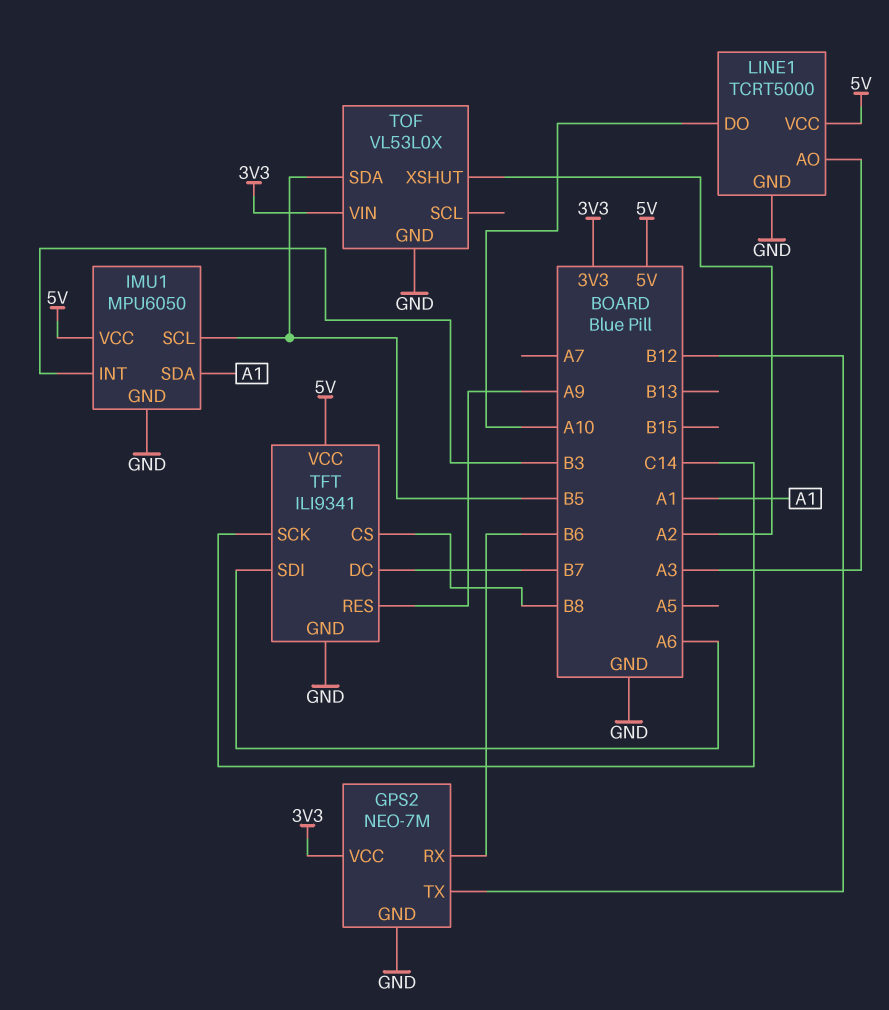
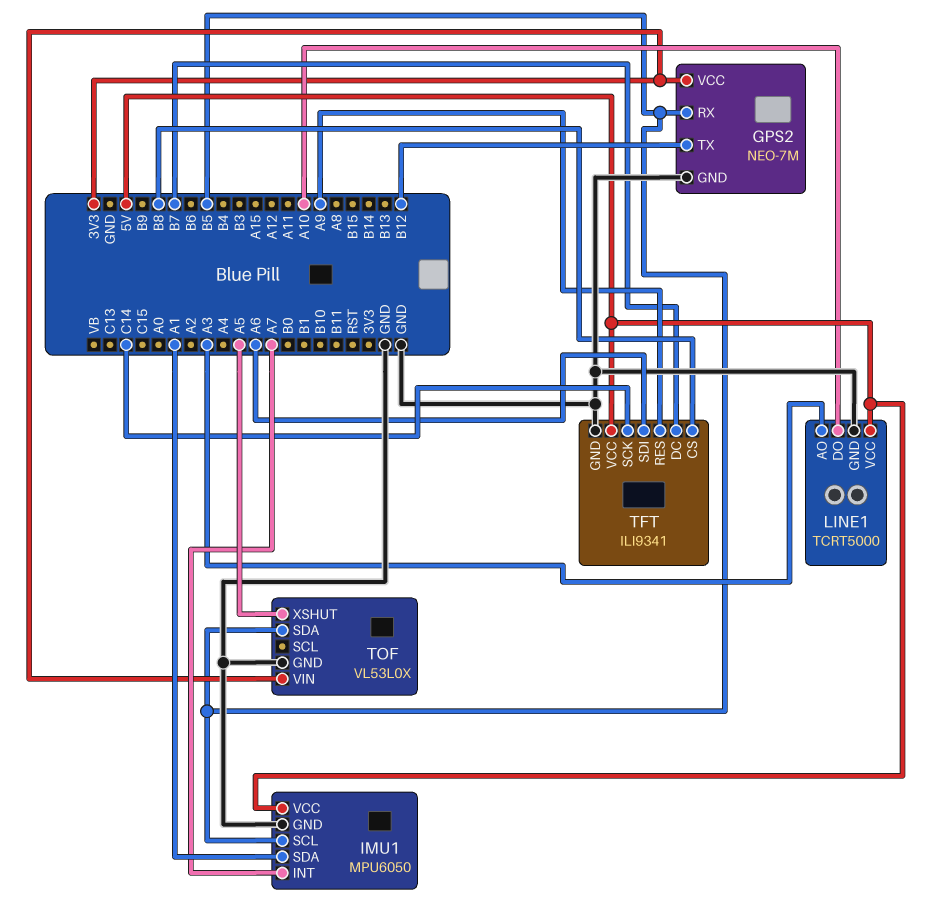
GPS2 pin RX: B6 -> B5
IMU1 pin INT: B3 -> A7
TOF pin XSHUT: A2 -> A5

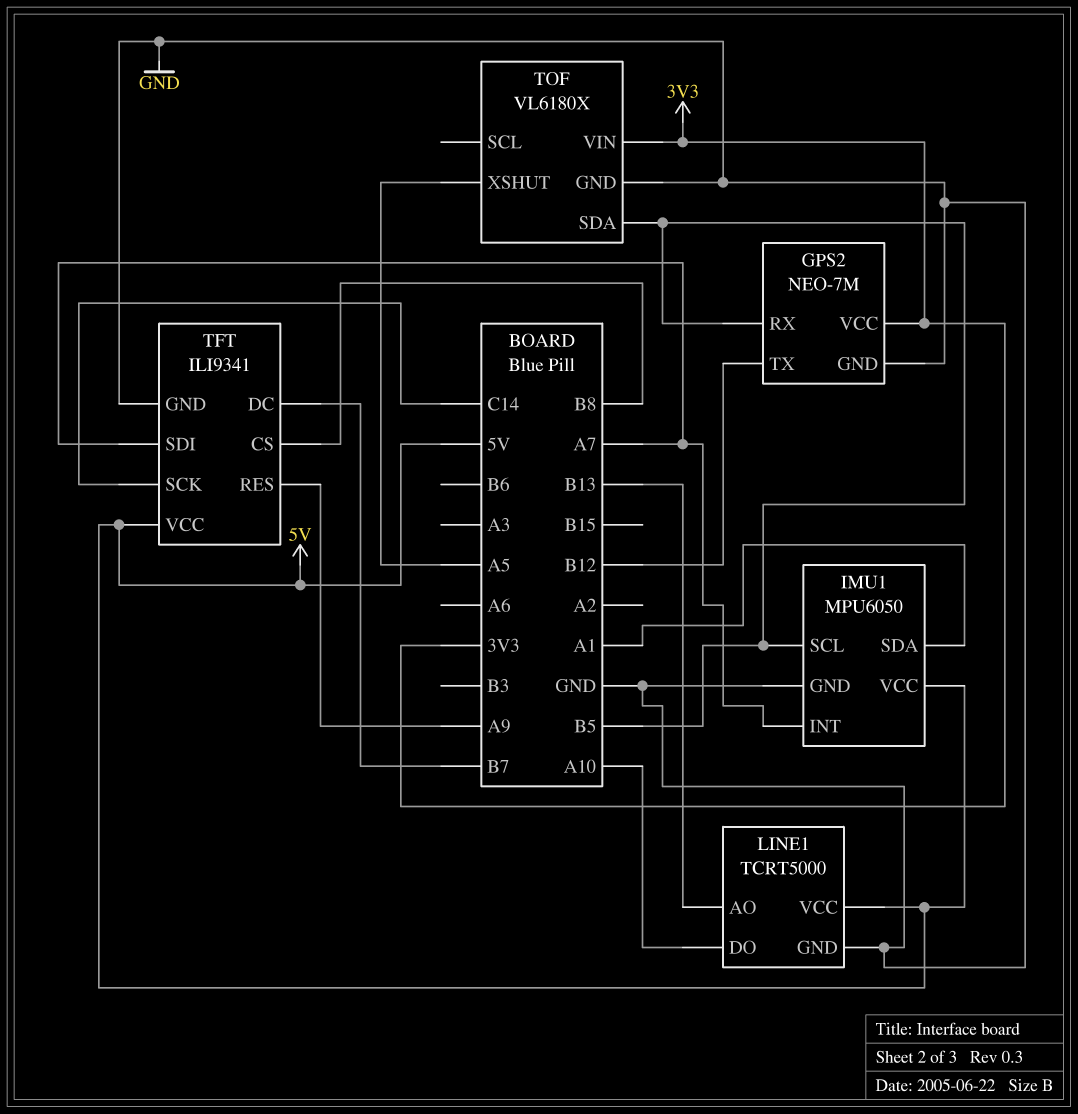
LINE1 pin AO: A3 -> B13
TFT pin SDI: A6 -> A7
TOF: VL53L0X -> VL6180X

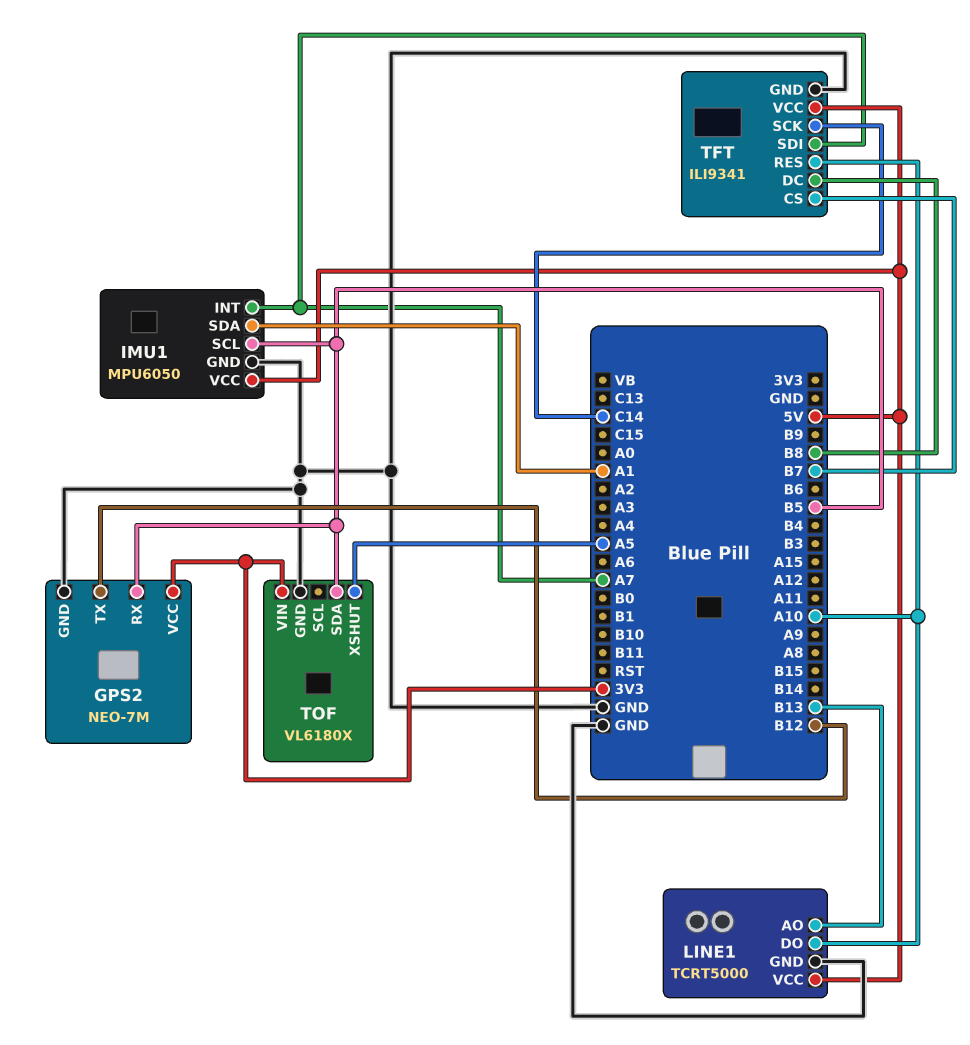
TFT pin CS: B8 -> B7
TFT pin DC: B7 -> B8
TFT pin RES: A9 -> A10

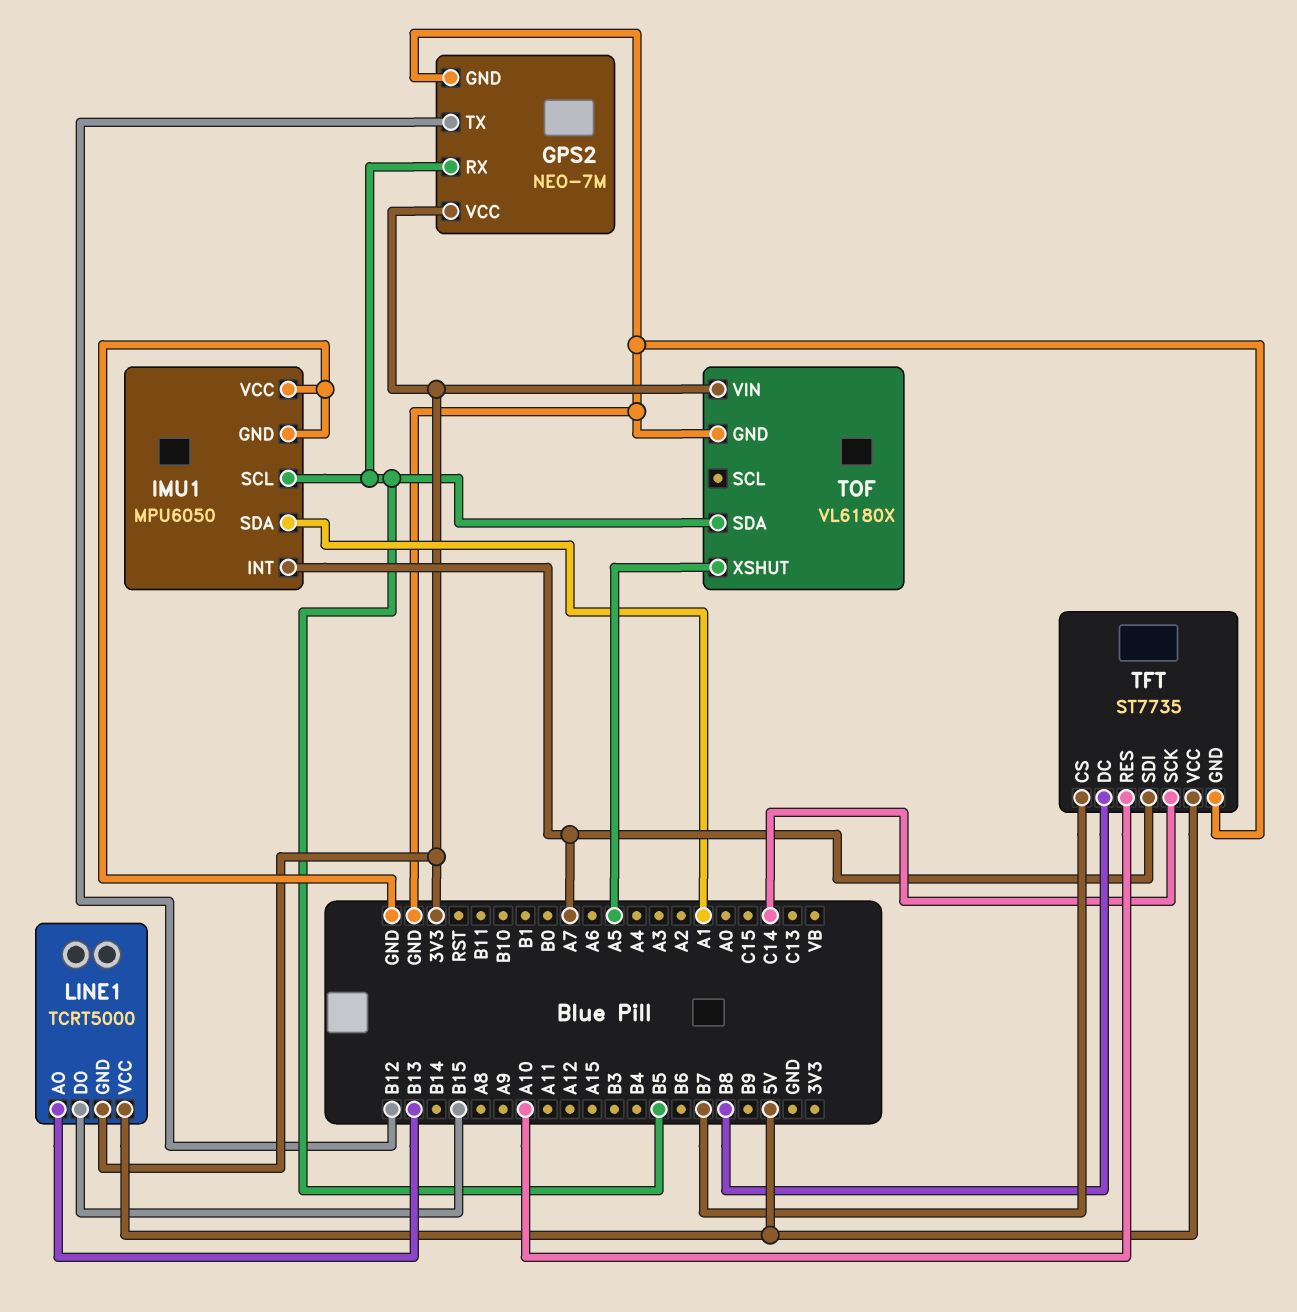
IMU1 pin VCC: 5V -> GND
LINE1 pin DO: A10 -> B15
LINE1 pin GND: GND -> 3V3
TFT: ILI9341 -> ST7735

